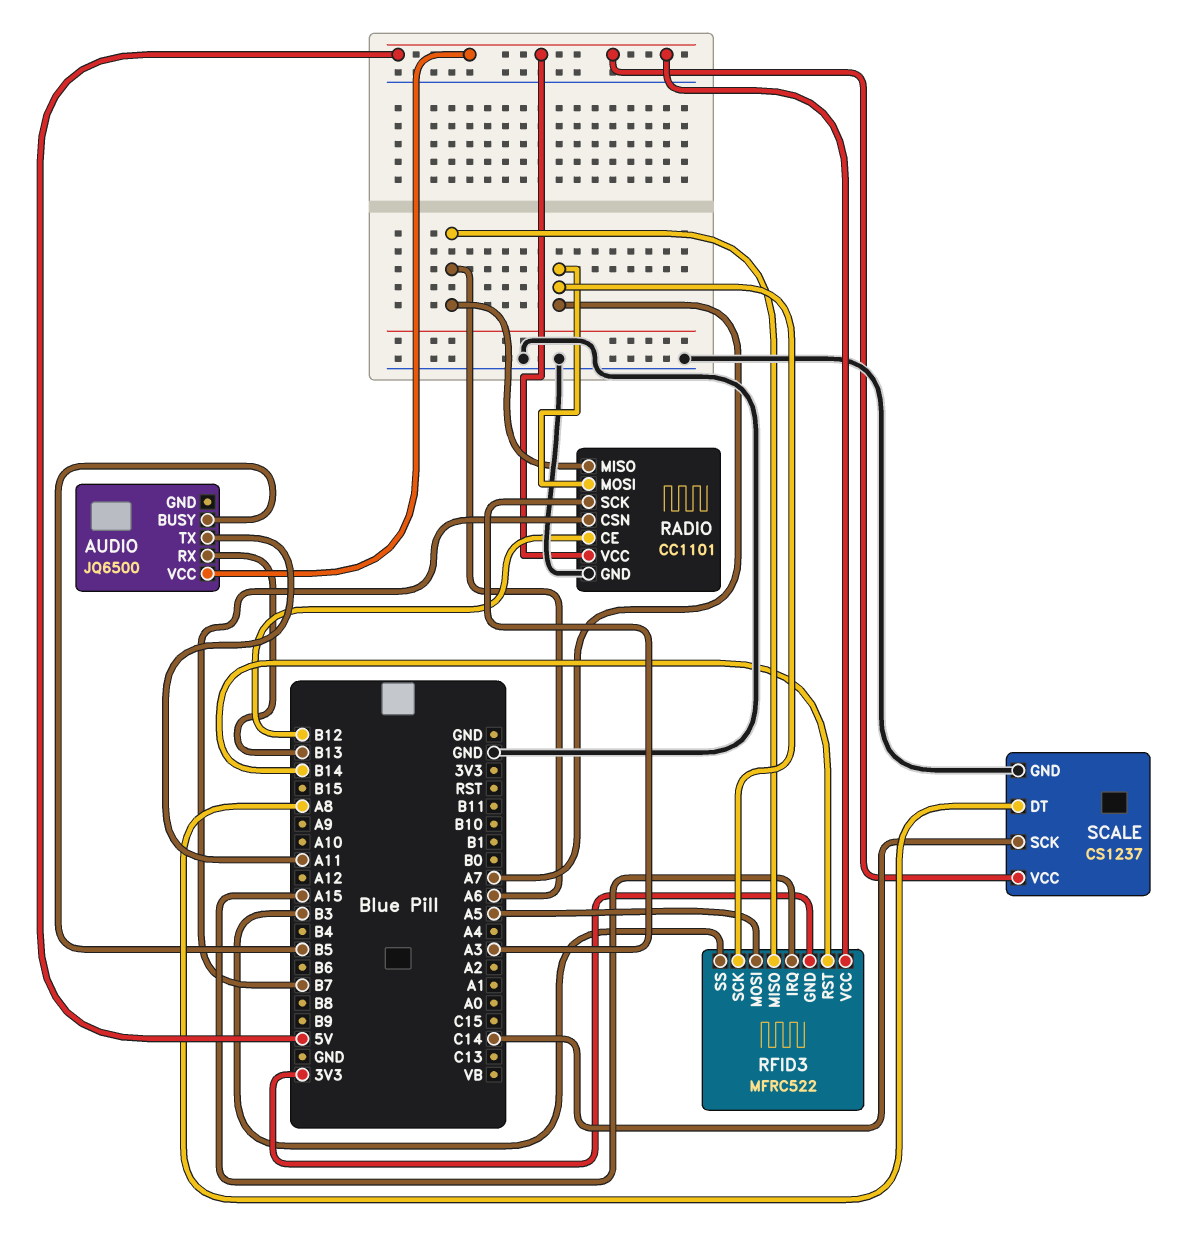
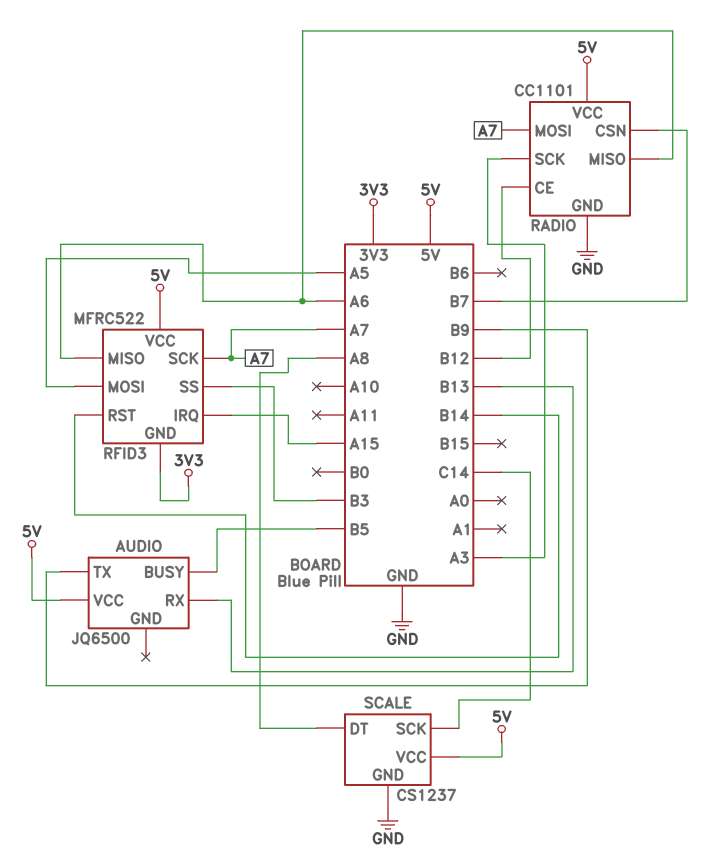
AUDIO pin TX: A11 -> B9

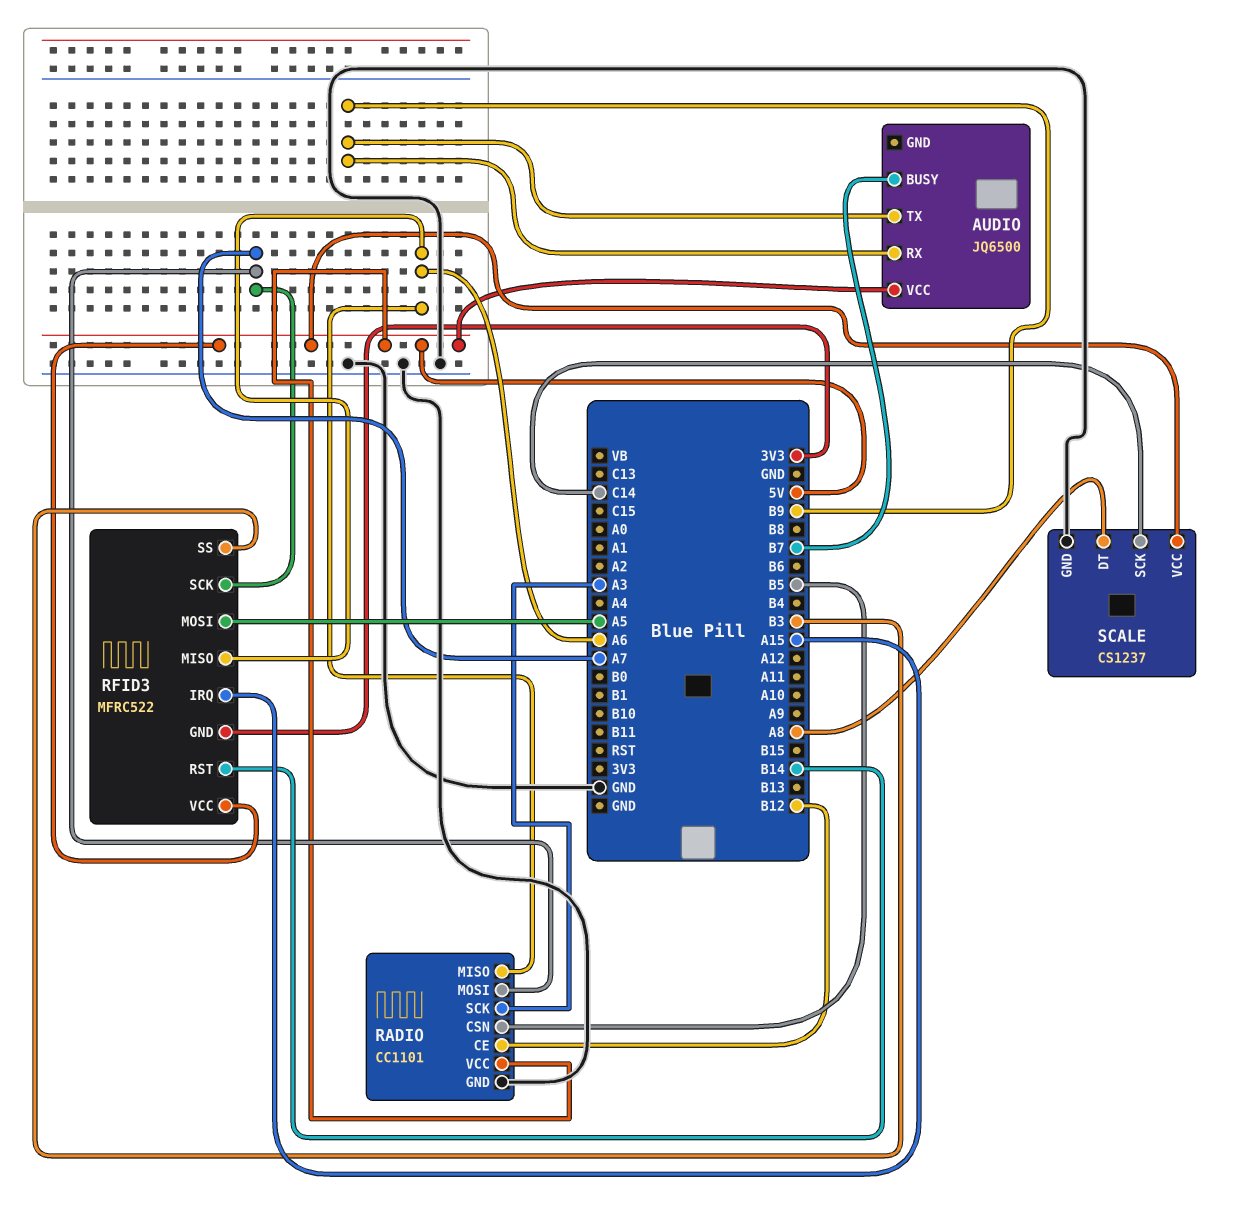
AUDIO pin BUSY: B5 -> B7
AUDIO pin RX: B13 -> B9
RADIO pin CSN: B7 -> B5

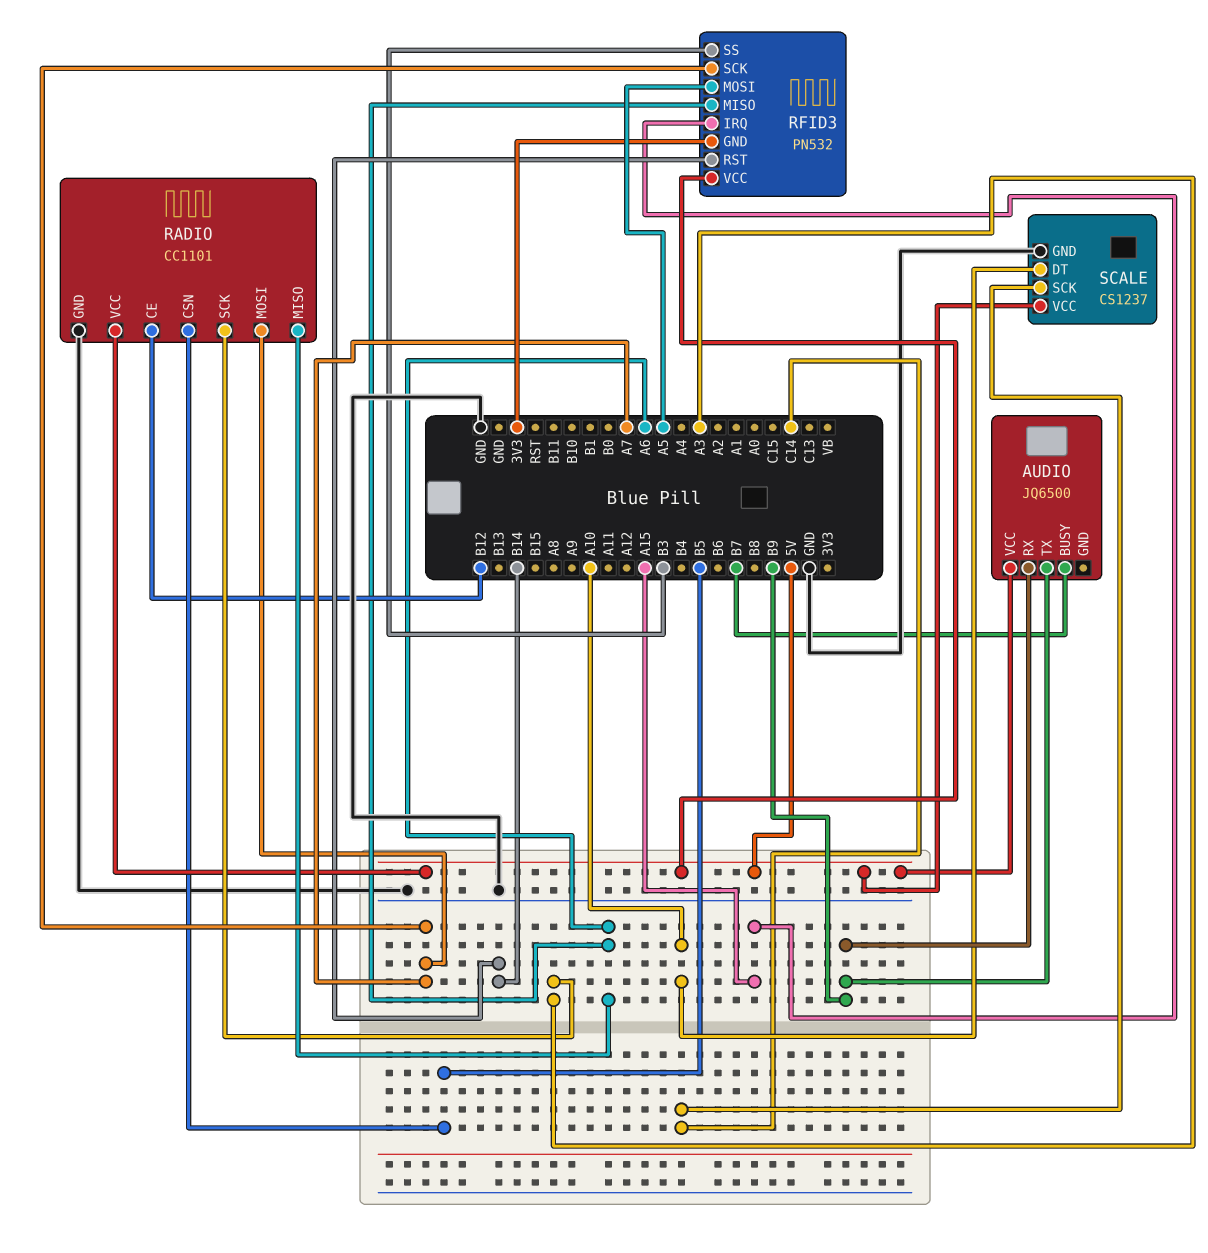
RFID3: MFRC522 -> PN532
SCALE pin DT: A8 -> A10

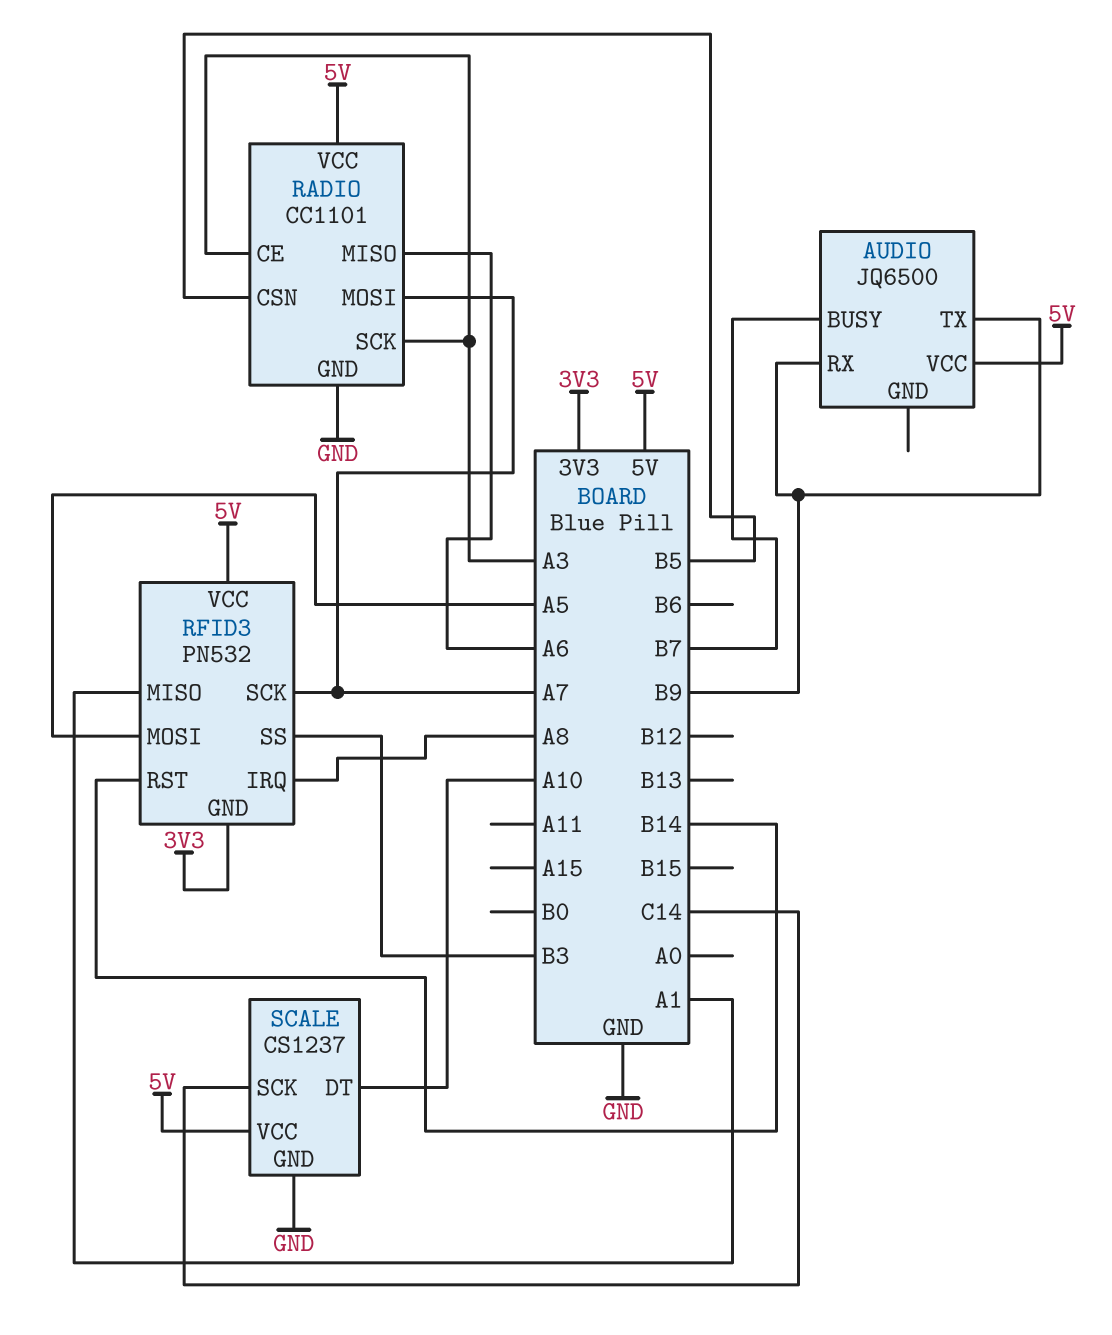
RADIO pin CE: B12 -> A3
RFID3 pin IRQ: A15 -> A8
RFID3 pin MISO: A6 -> A1

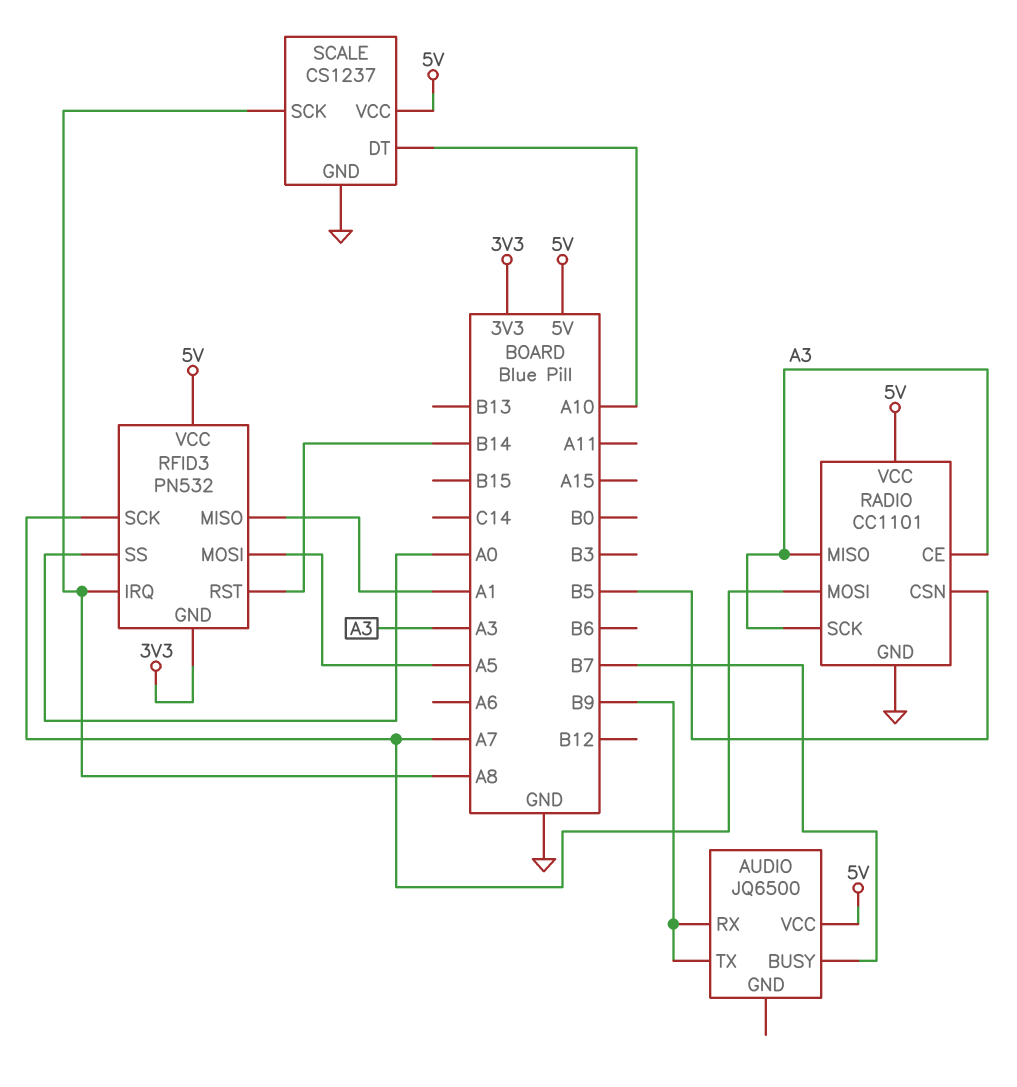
RADIO pin MISO: A6 -> A3
RFID3 pin SS: B3 -> A0
SCALE pin SCK: C14 -> A8

